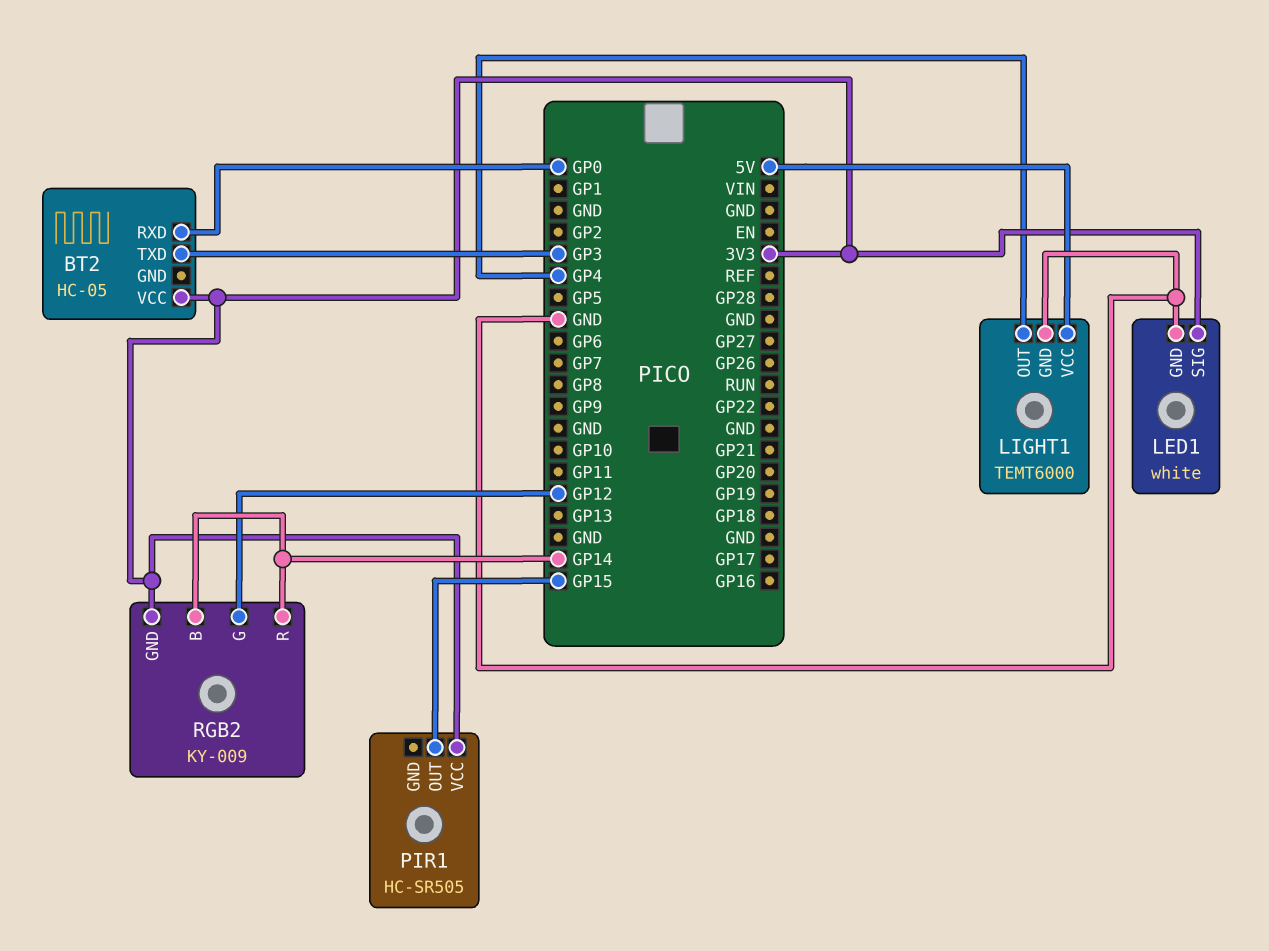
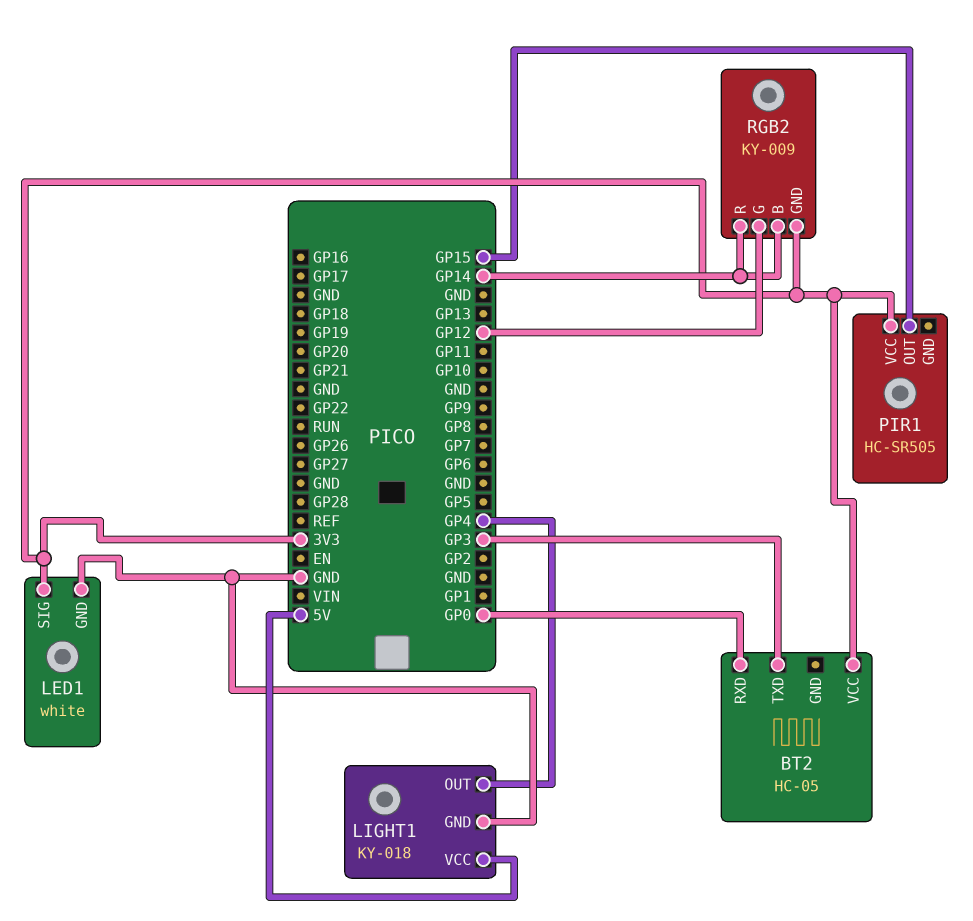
LIGHT1: TEMT6000 -> KY-018

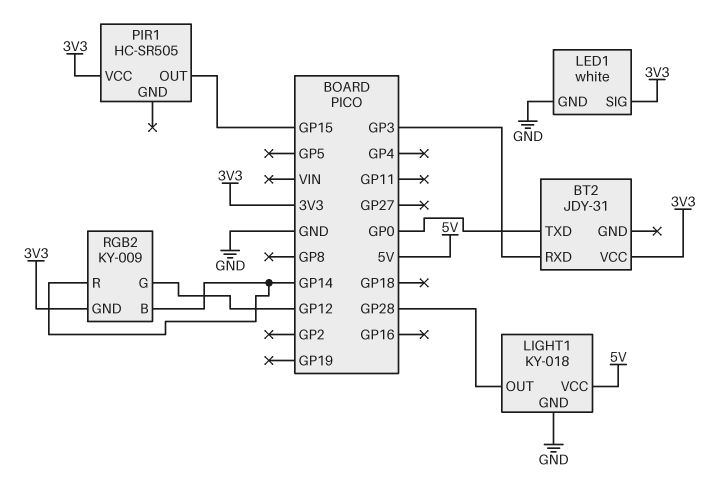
BT2: HC-05 -> JDY-31
BT2 pin RXD: GP0 -> GP3
BT2 pin TXD: GP3 -> GP0
LIGHT1 pin OUT: GP4 -> GP28

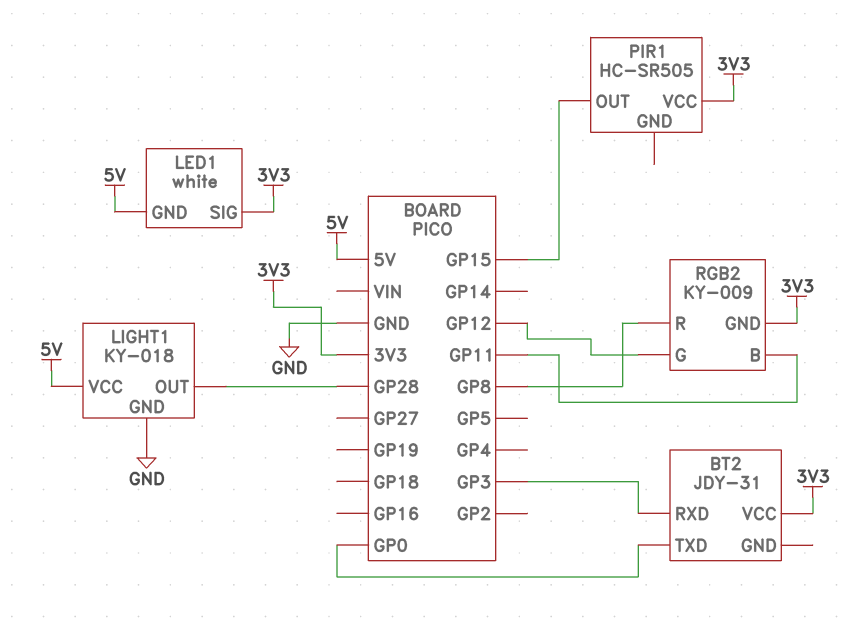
LED1 pin GND: GND -> 5V
RGB2 pin B: GP14 -> GP11
RGB2 pin R: GP14 -> GP8

